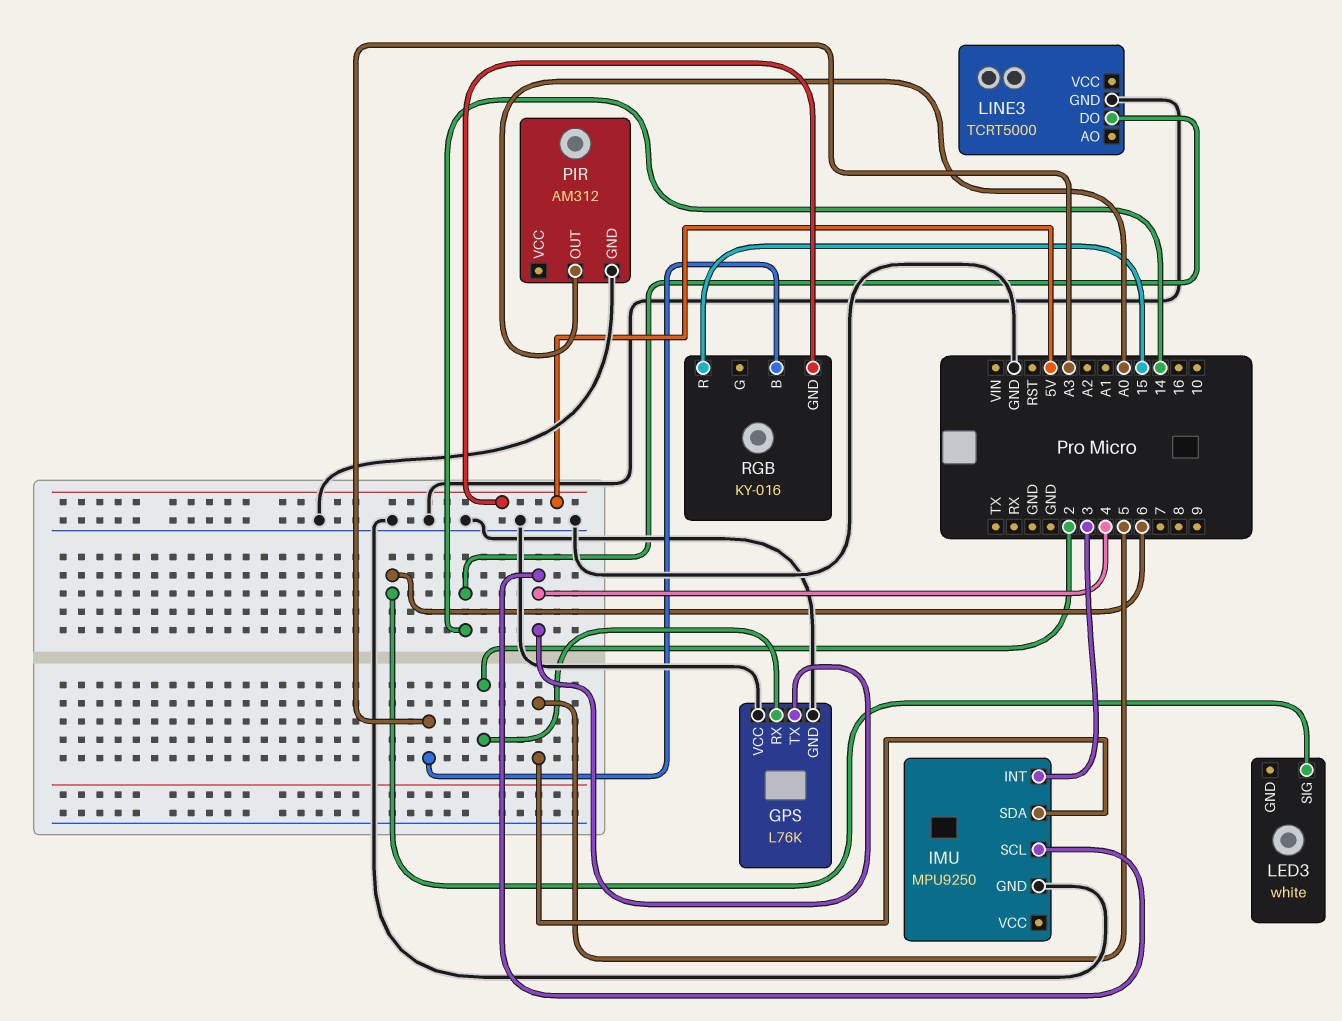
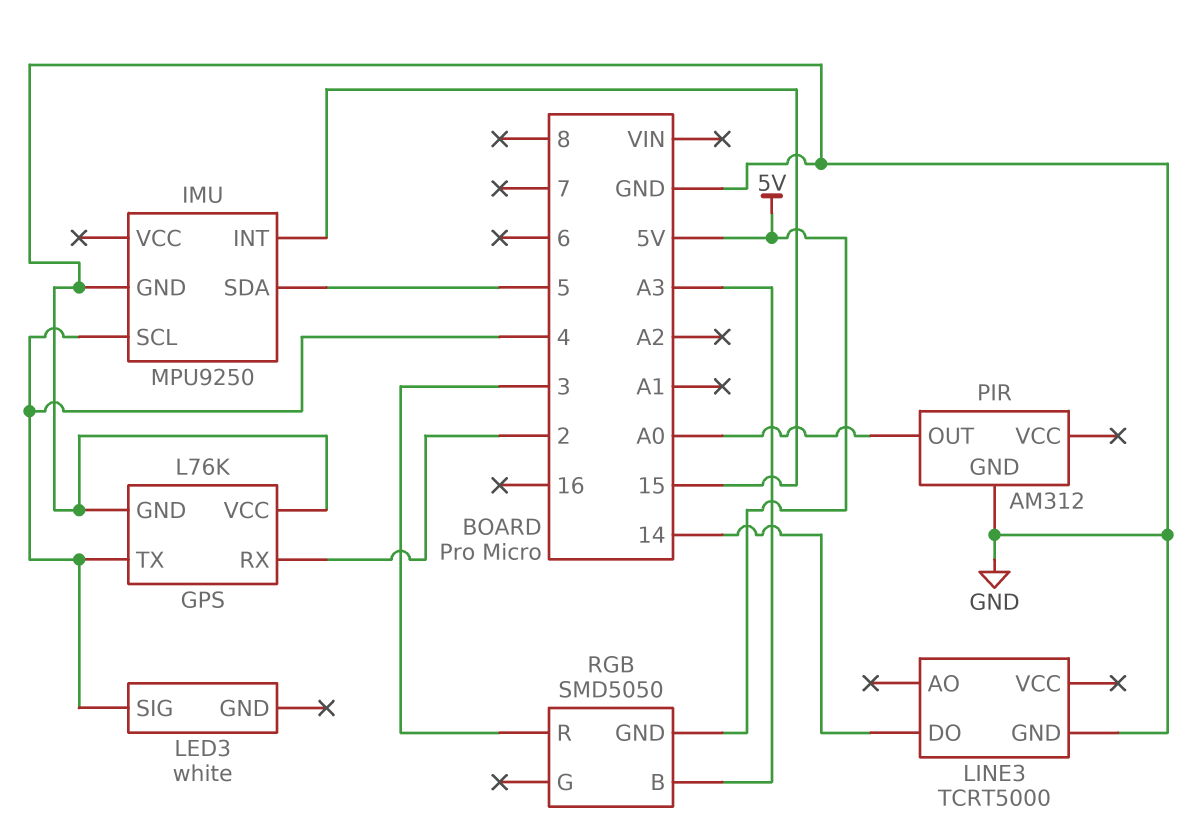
IMU pin INT: 3 -> 15
LED3 pin SIG: 6 -> 4
RGB: KY-016 -> SMD5050
RGB pin R: 15 -> 3

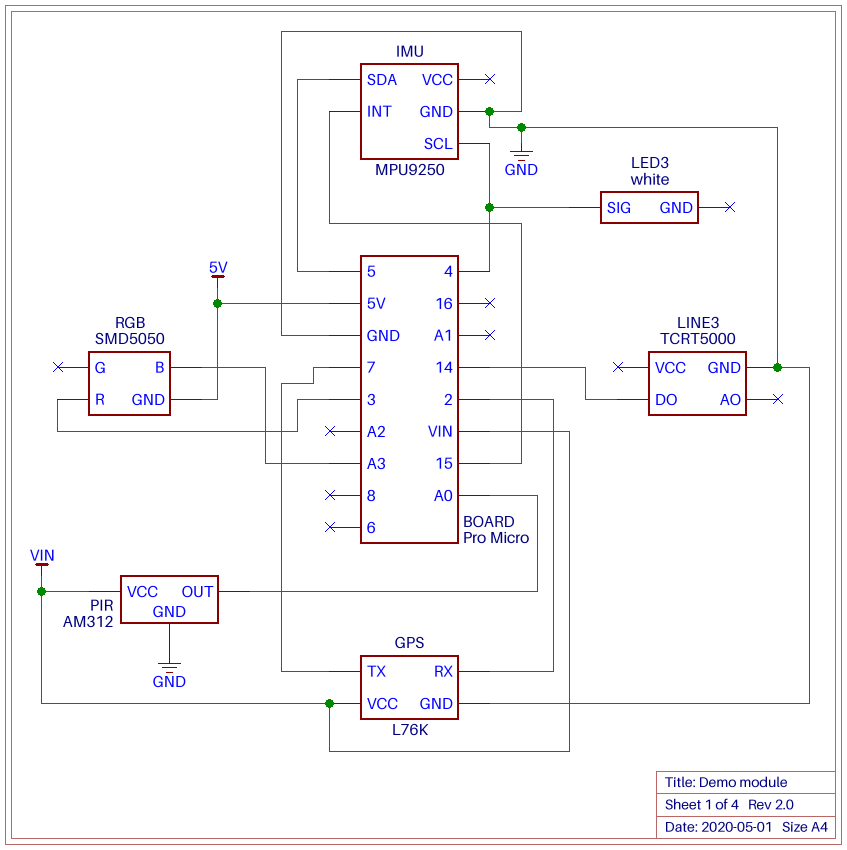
GPS pin TX: 4 -> 7
GPS pin VCC: GND -> VIN
PIR pin VCC: none -> VIN

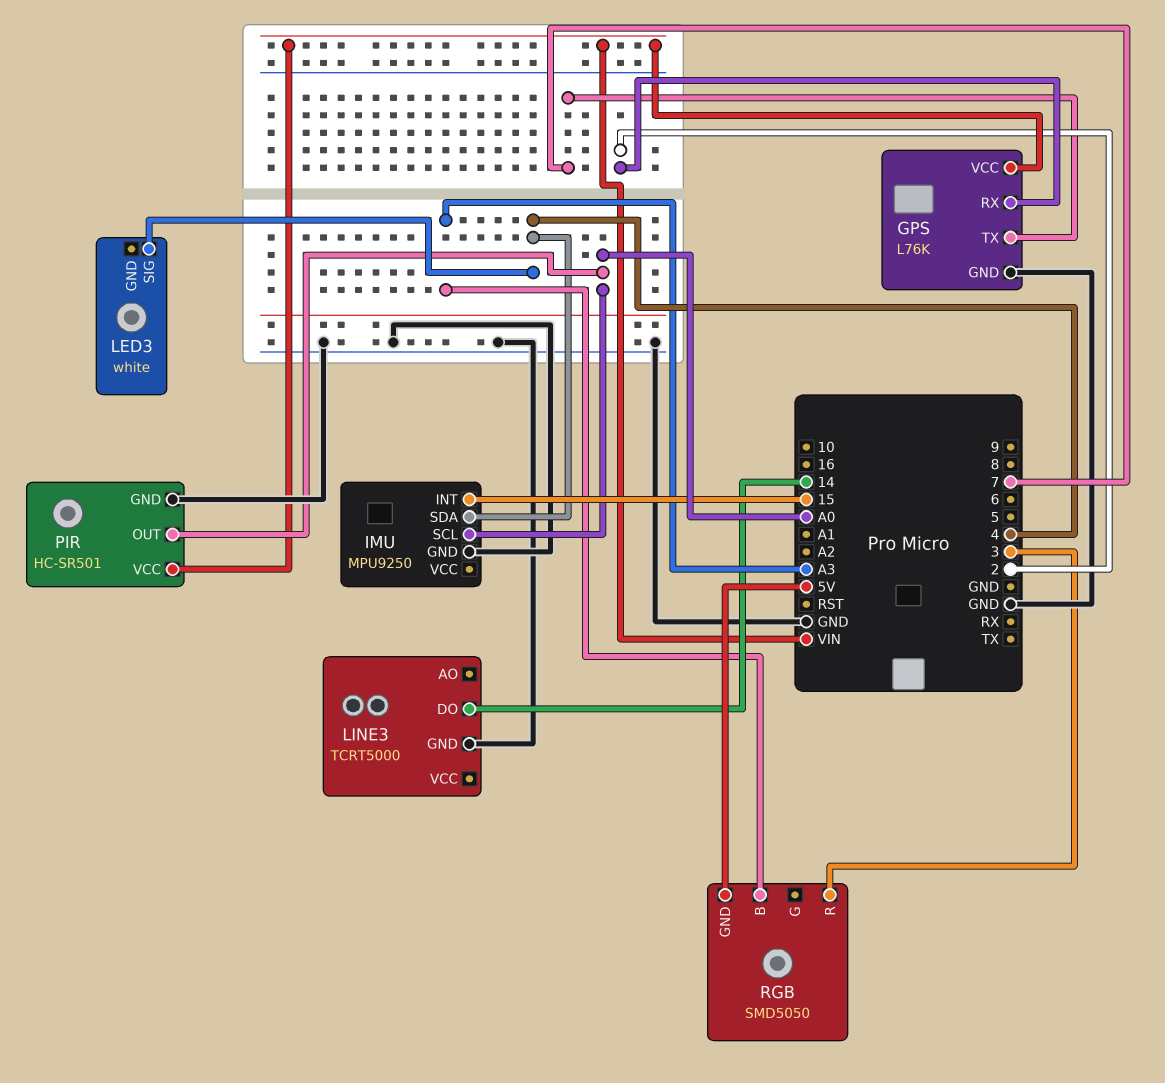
IMU pin SCL: 4 -> A0
IMU pin SDA: 5 -> 4
PIR: AM312 -> HC-SR501

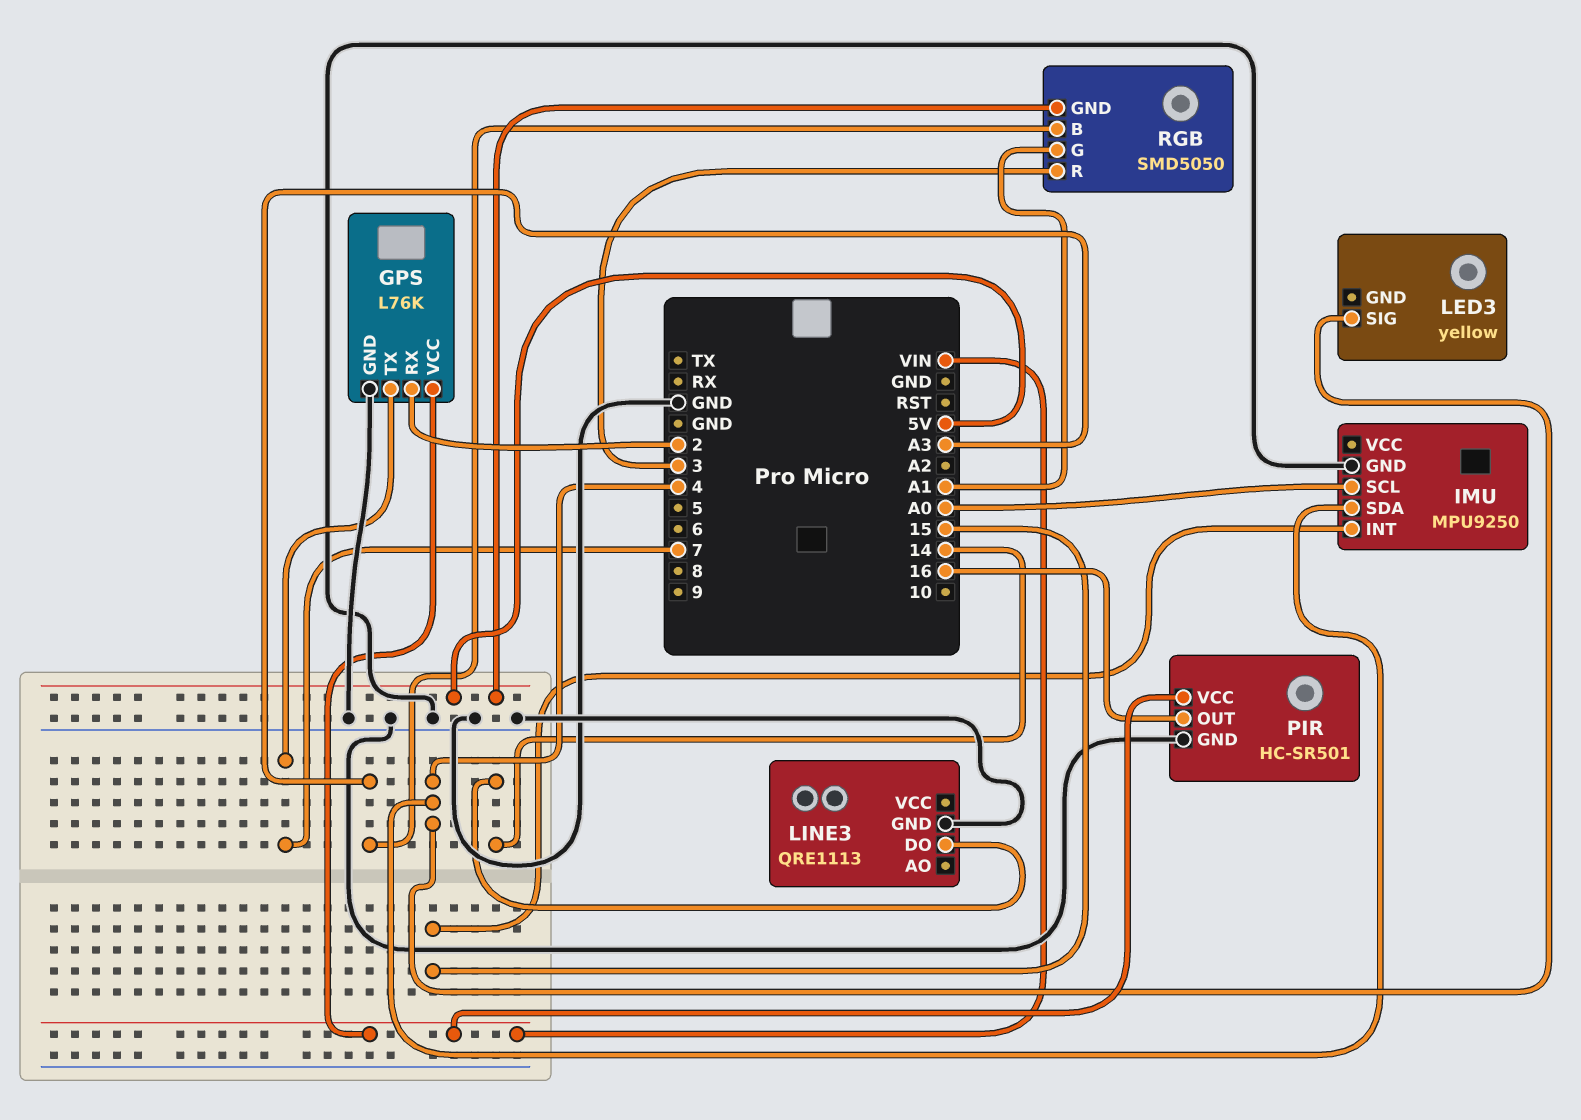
LED3: white -> yellow
LINE3: TCRT5000 -> QRE1113
PIR pin OUT: A0 -> 16
RGB pin G: none -> A1

